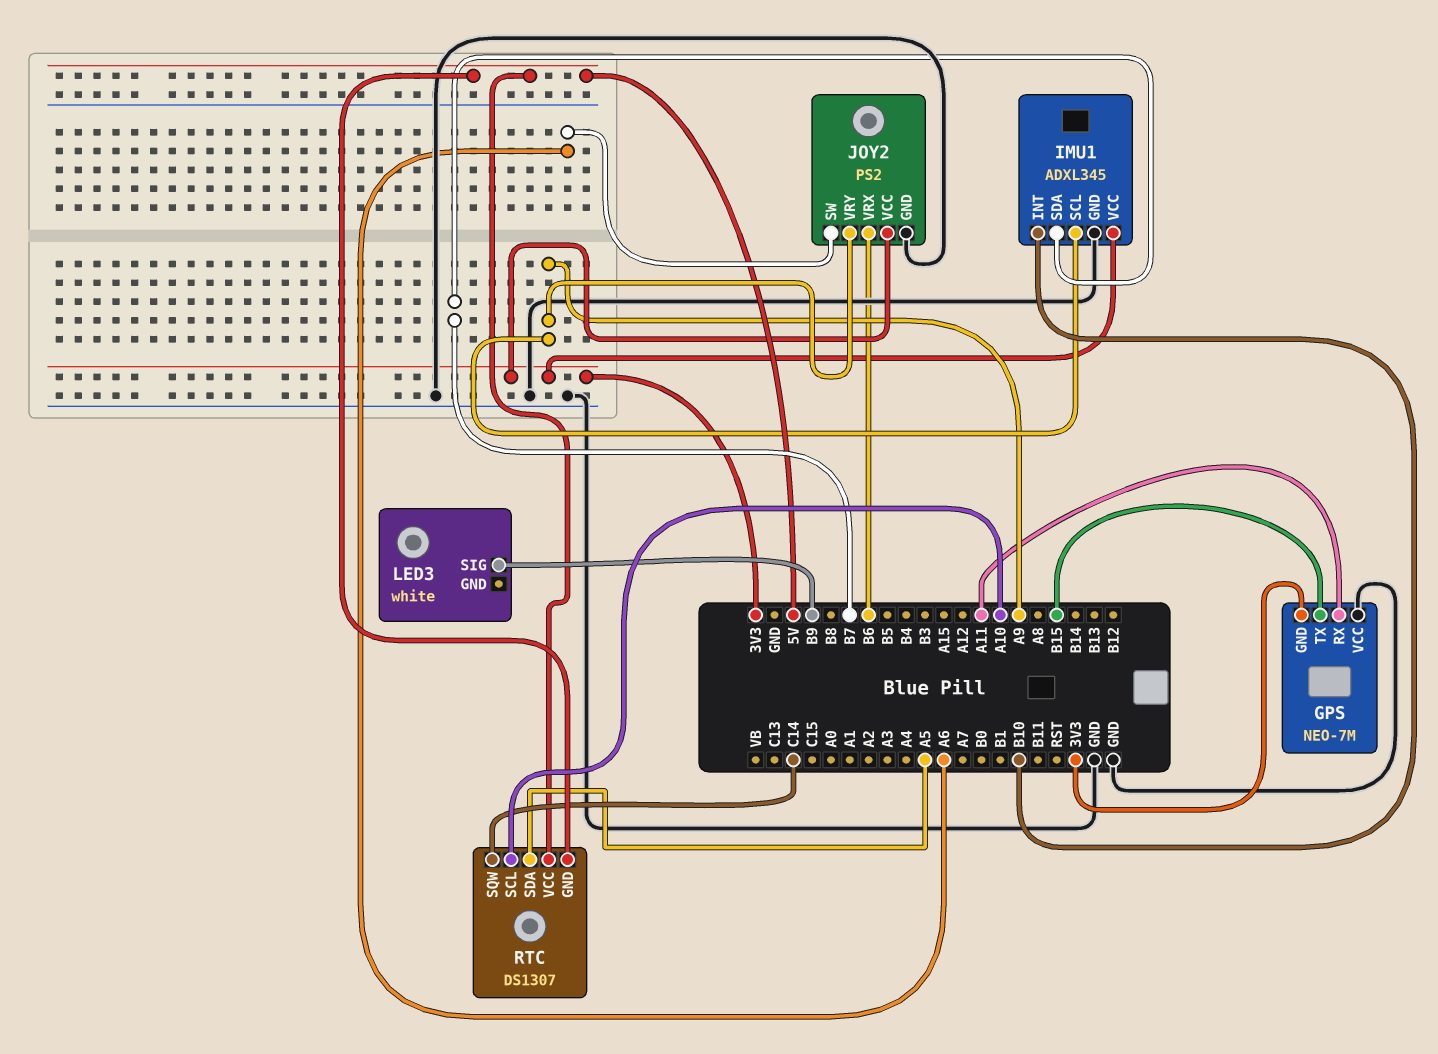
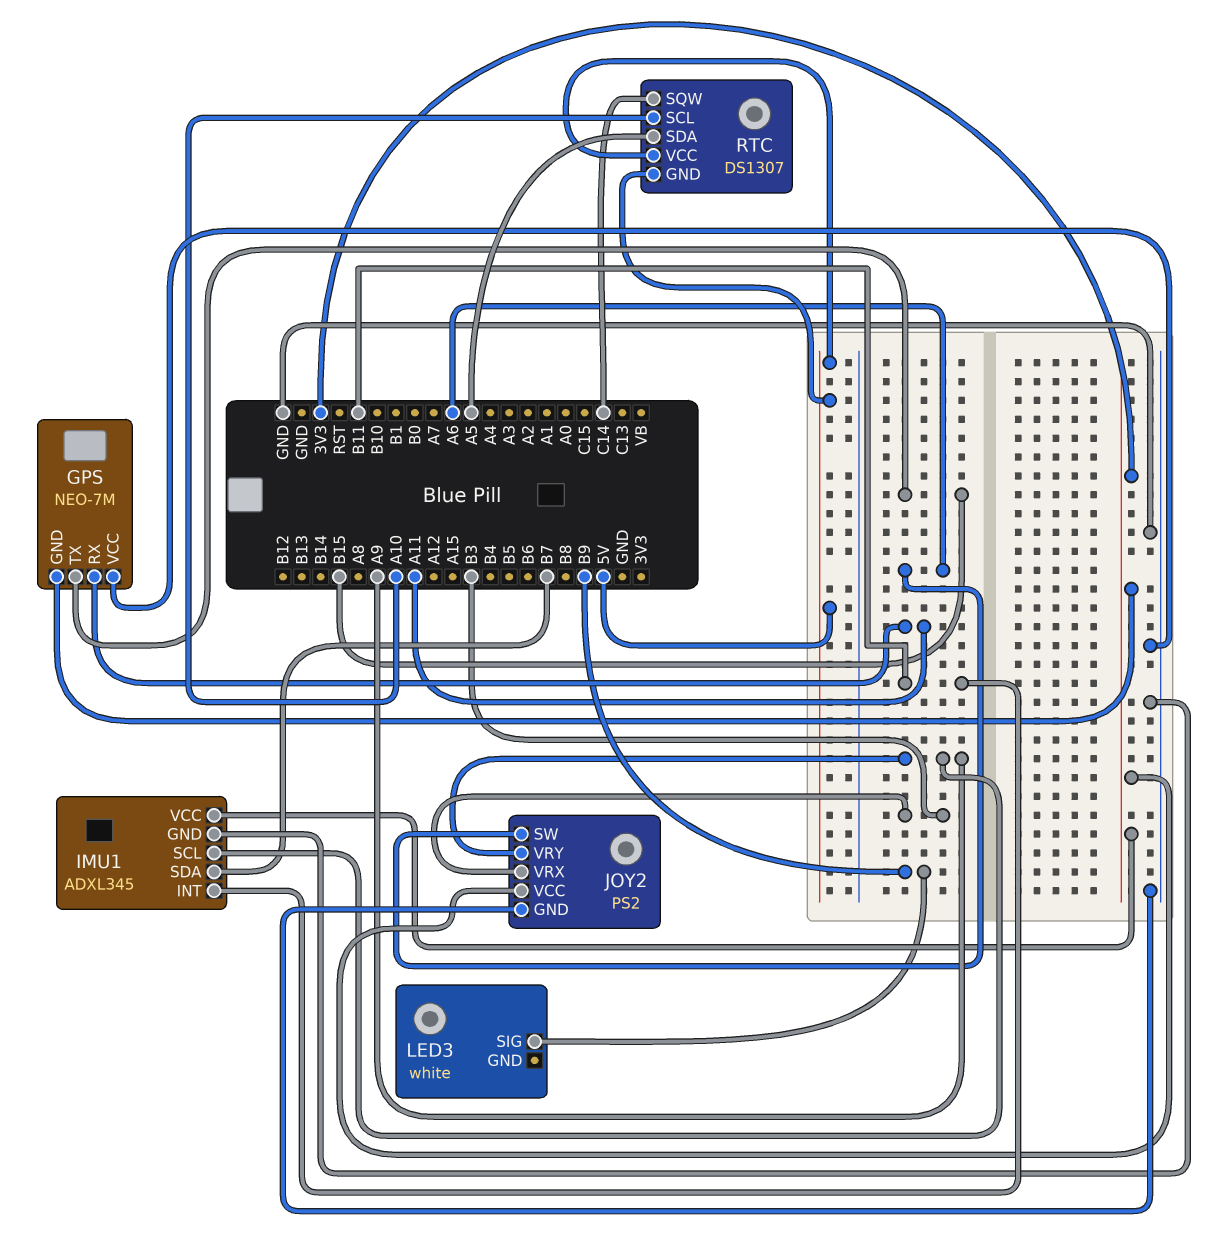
IMU1 pin INT: B10 -> B11
JOY2 pin VRX: B6 -> B3

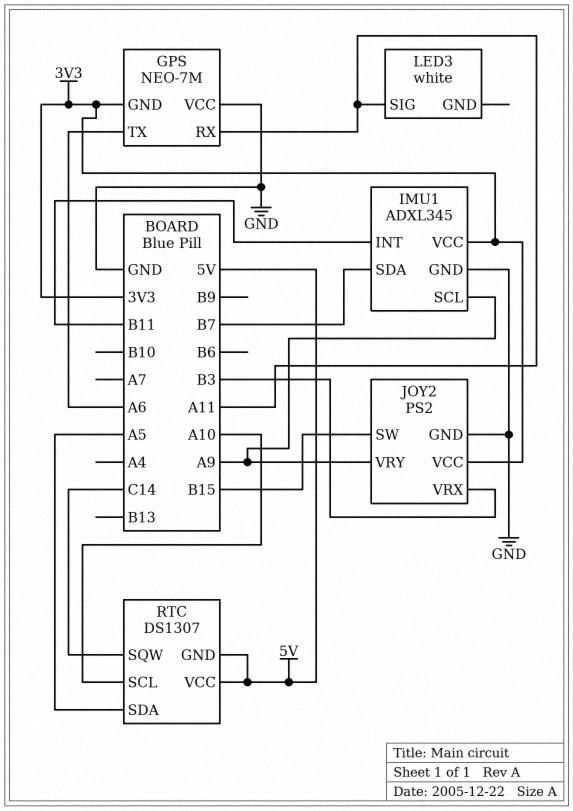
GPS pin TX: B15 -> A6
JOY2 pin SW: A6 -> B15
LED3 pin SIG: B9 -> A11

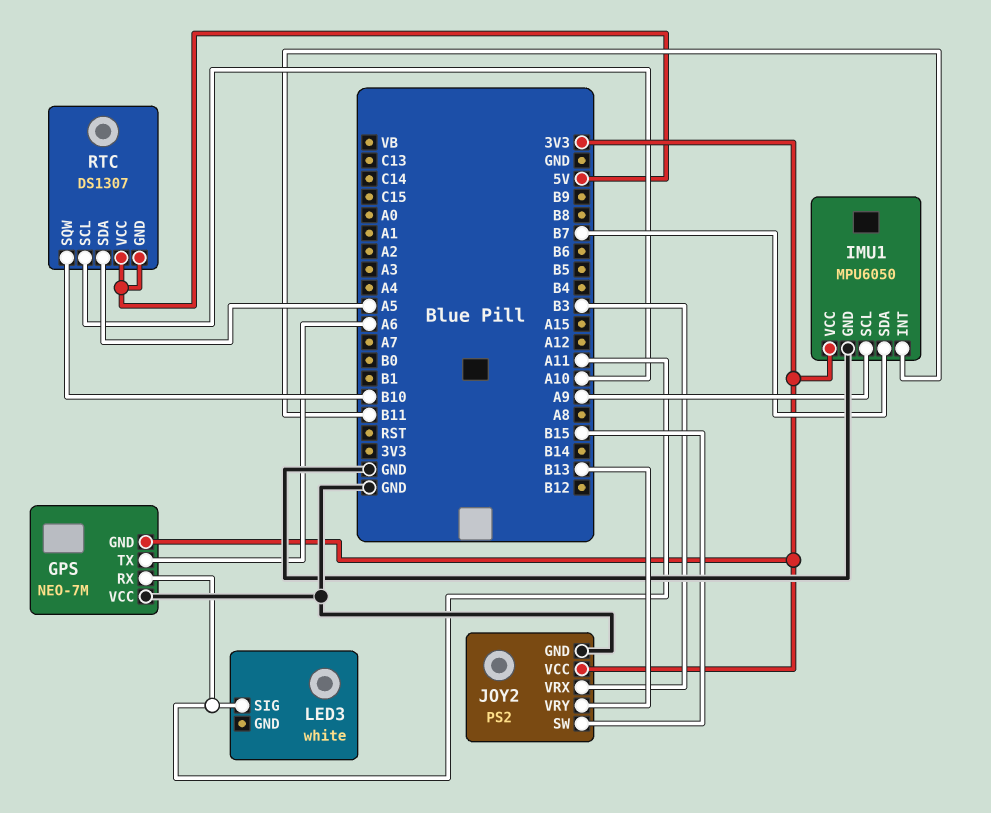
IMU1: ADXL345 -> MPU6050
JOY2 pin VRY: A9 -> B13
RTC pin SQW: C14 -> B10

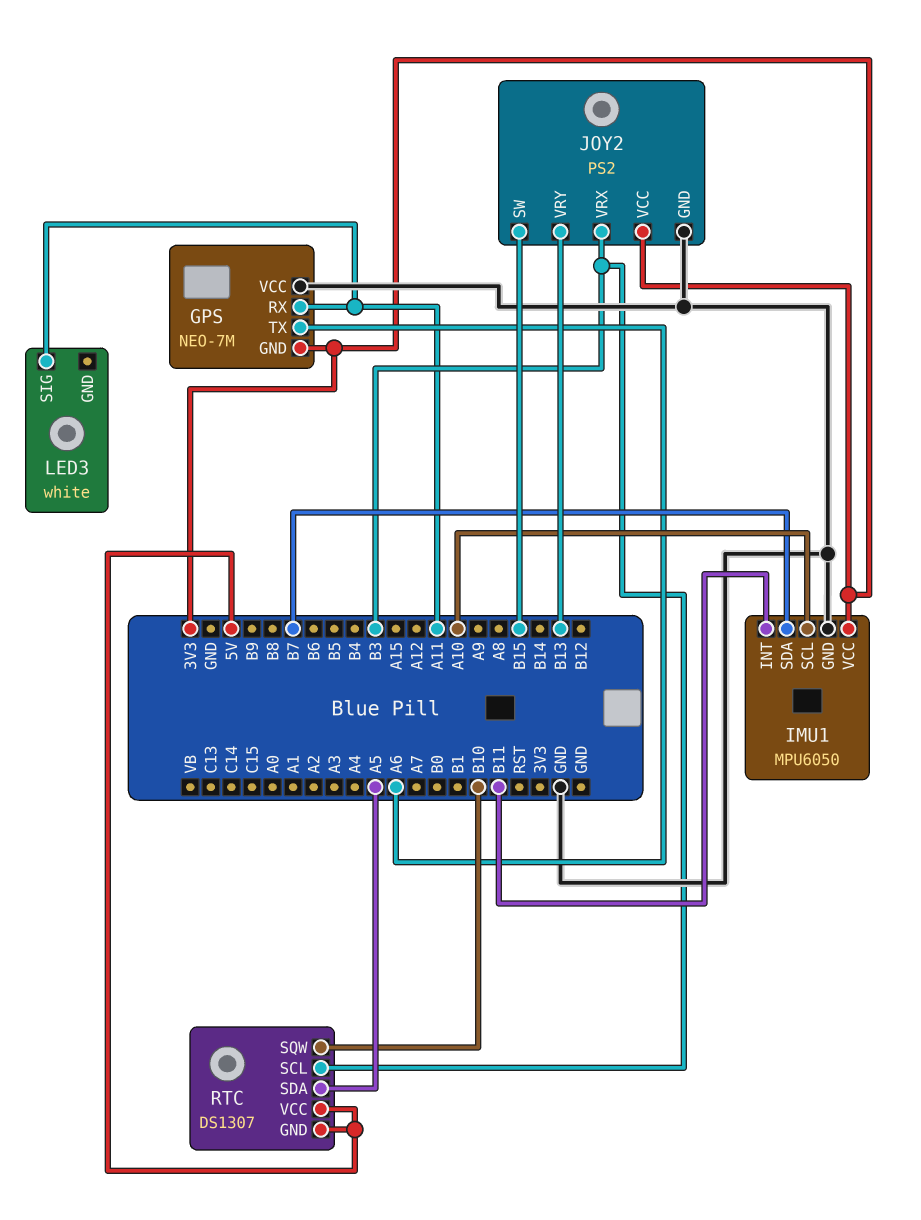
IMU1 pin SCL: A9 -> A10
RTC pin SCL: A10 -> B3

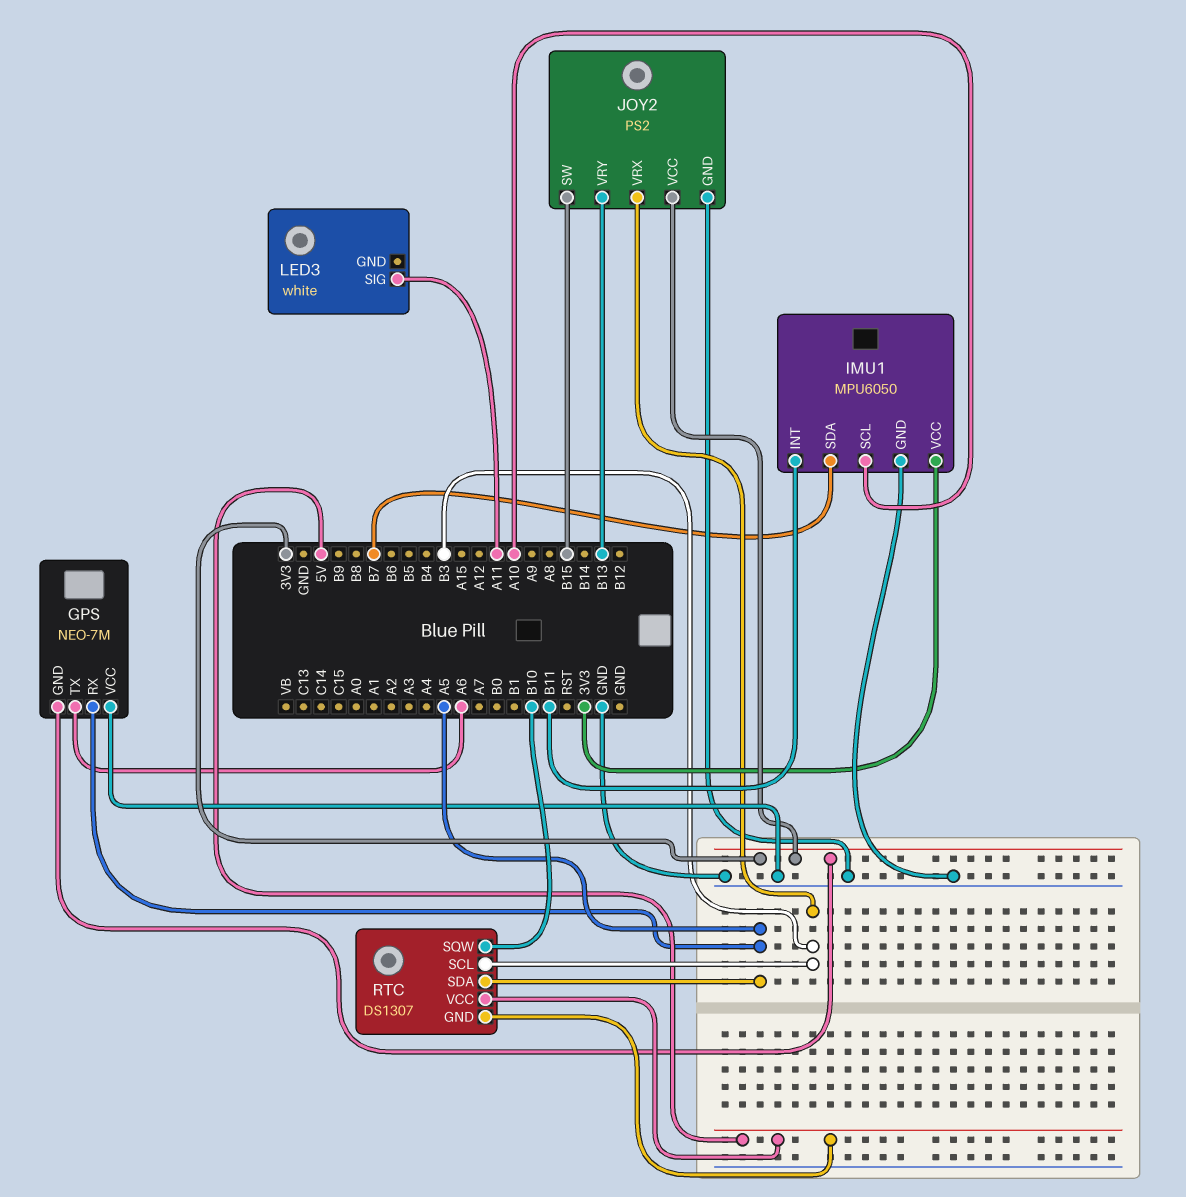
GPS pin RX: A11 -> A5

